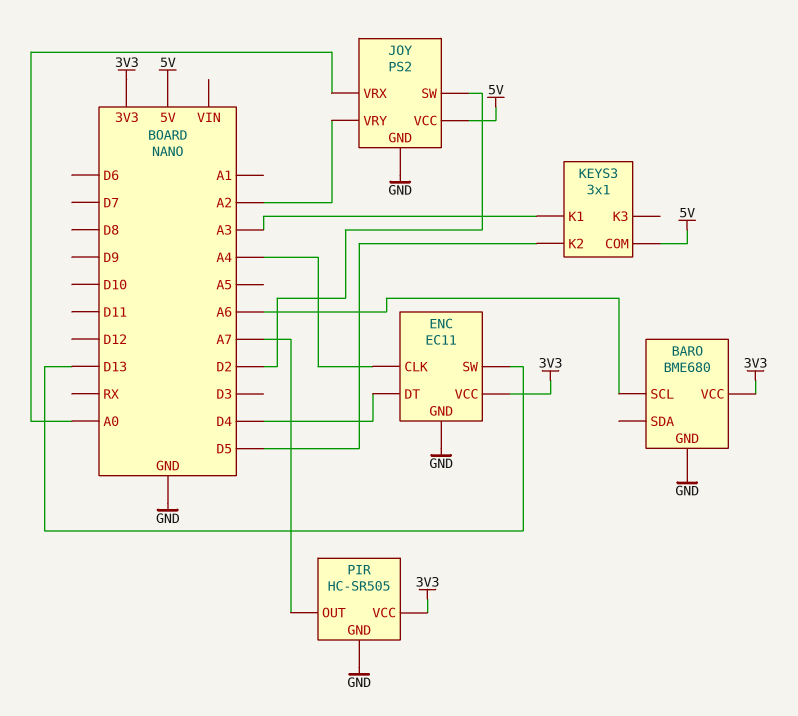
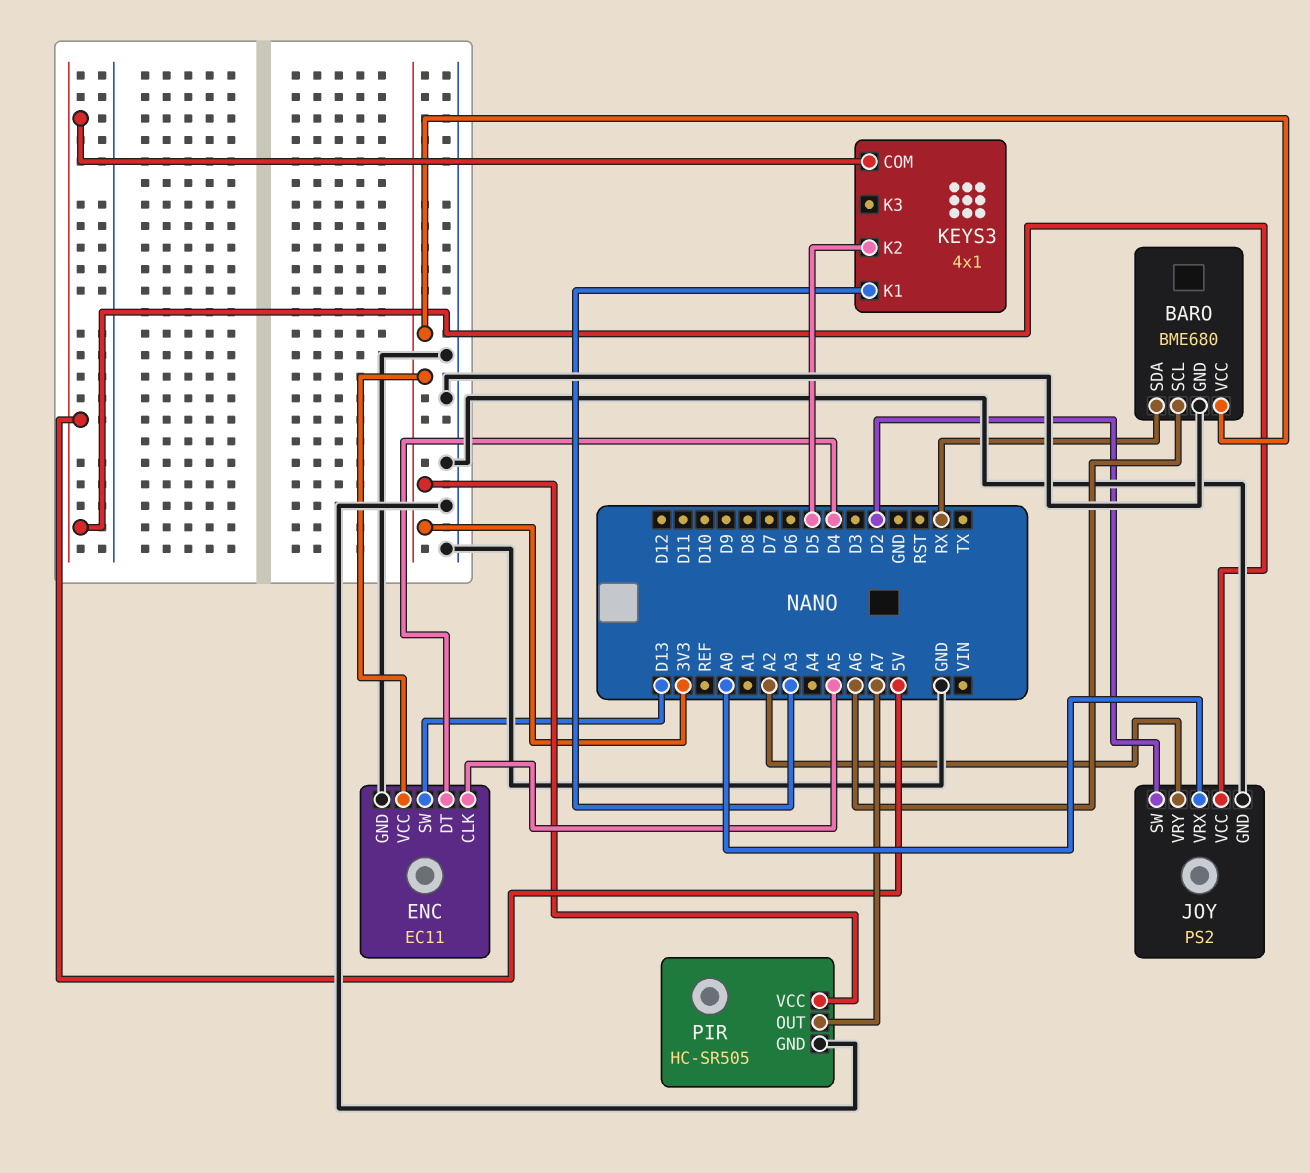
BARO pin SDA: none -> RX
ENC pin CLK: A4 -> A5
KEYS3: 3x1 -> 4x1

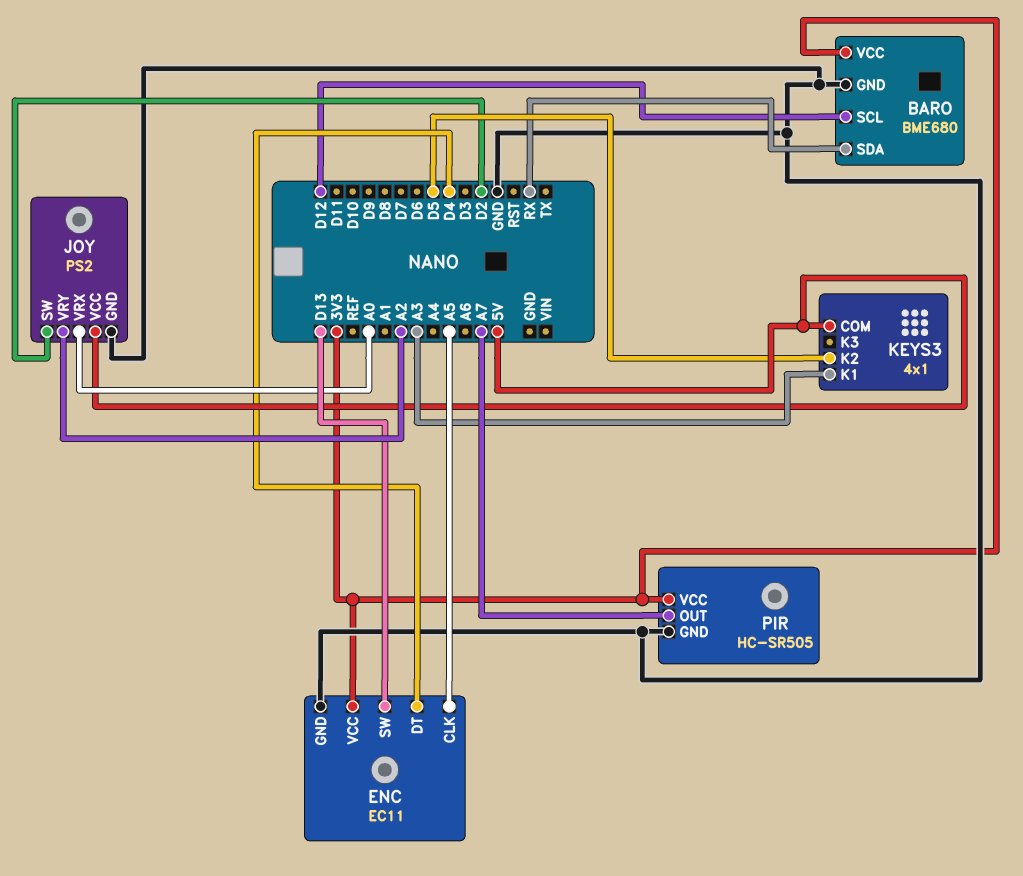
BARO pin SCL: A6 -> D12

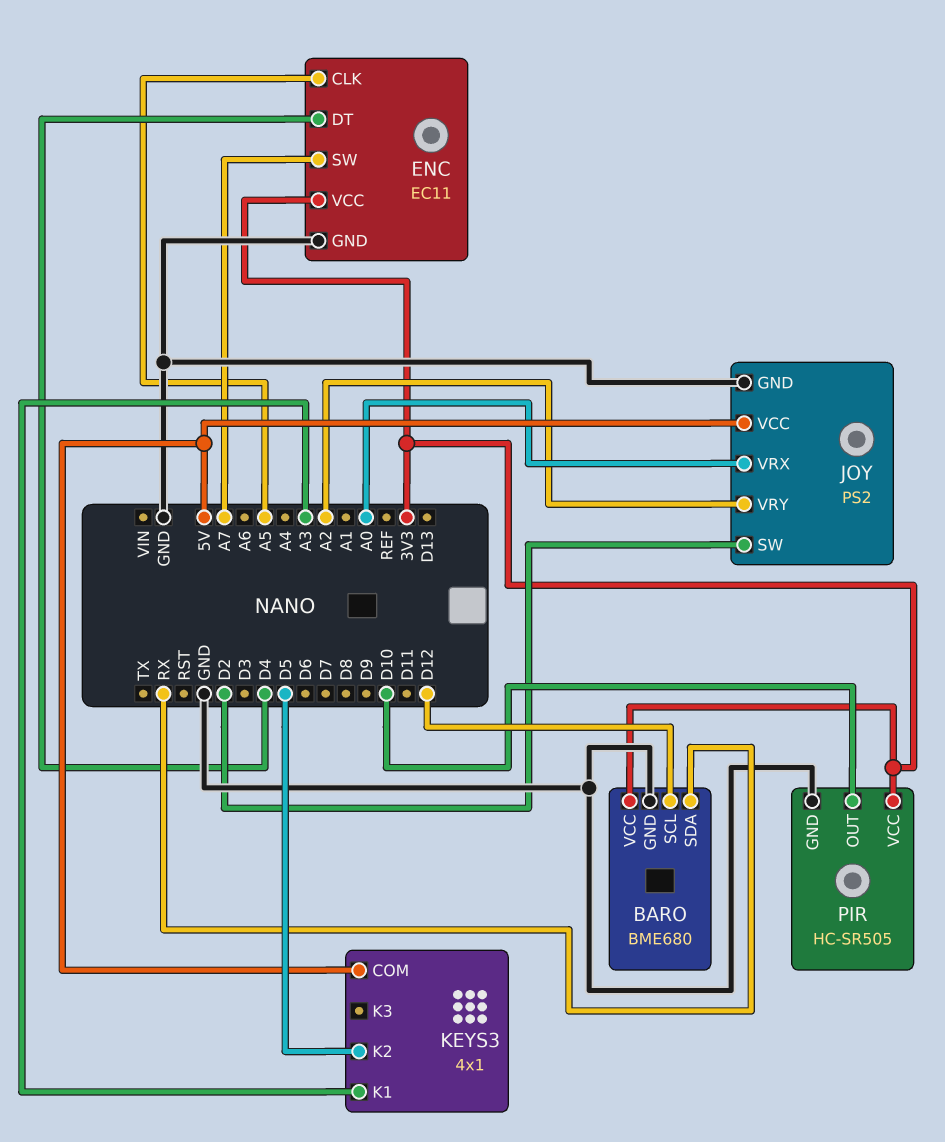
ENC pin SW: D13 -> A7
PIR pin OUT: A7 -> D10

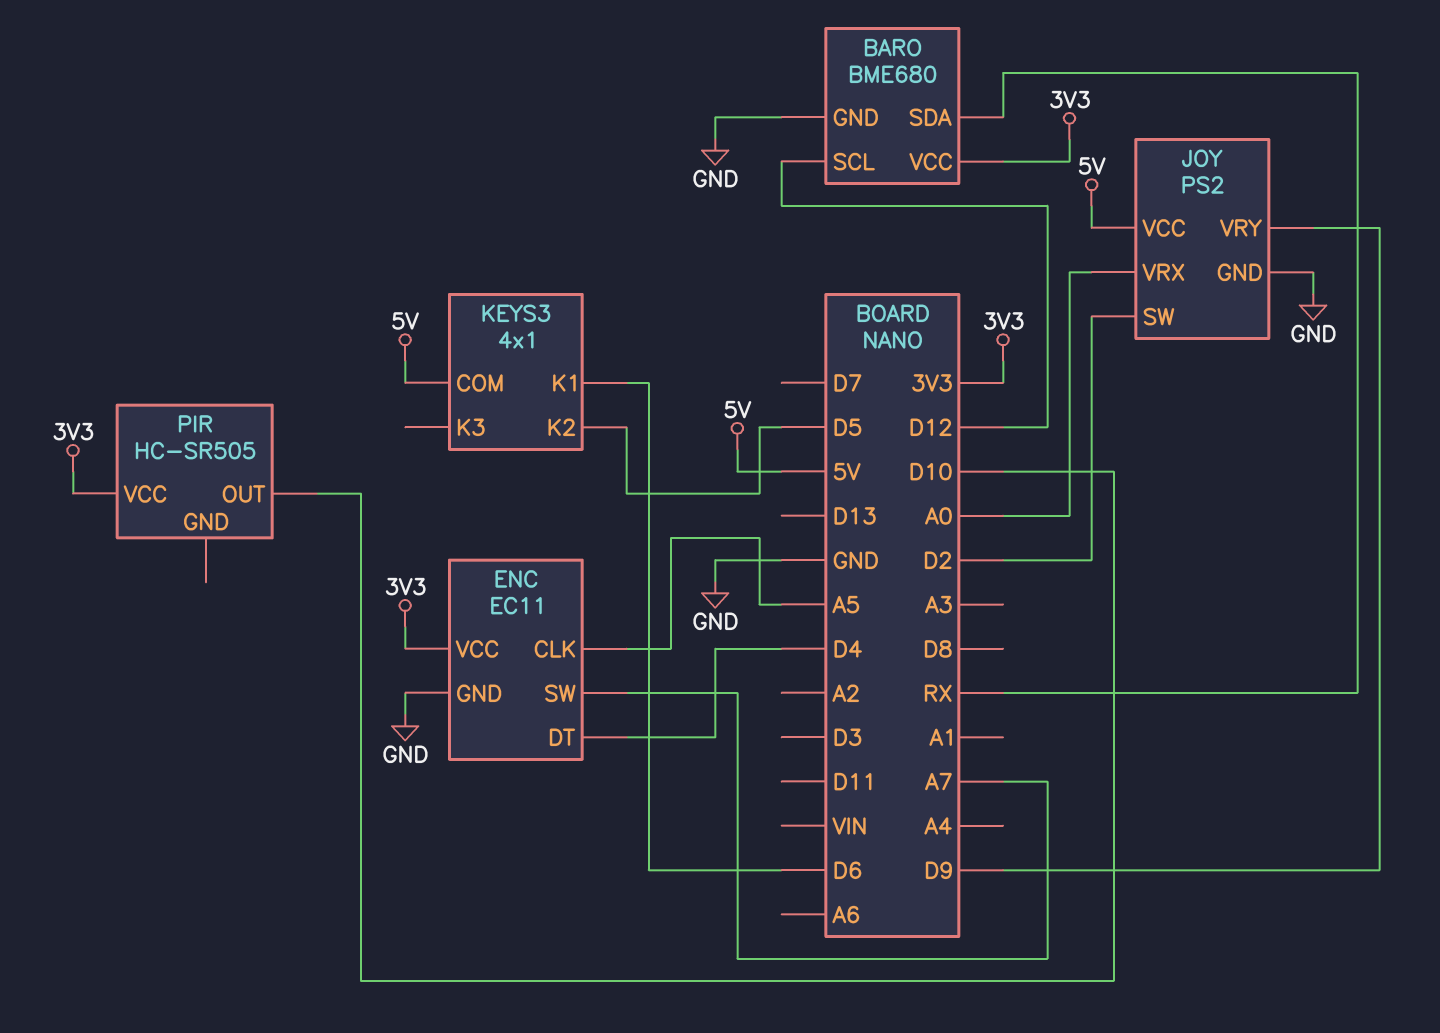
JOY pin VRY: A2 -> D9
KEYS3 pin K1: A3 -> D6
PIR pin GND: GND -> none

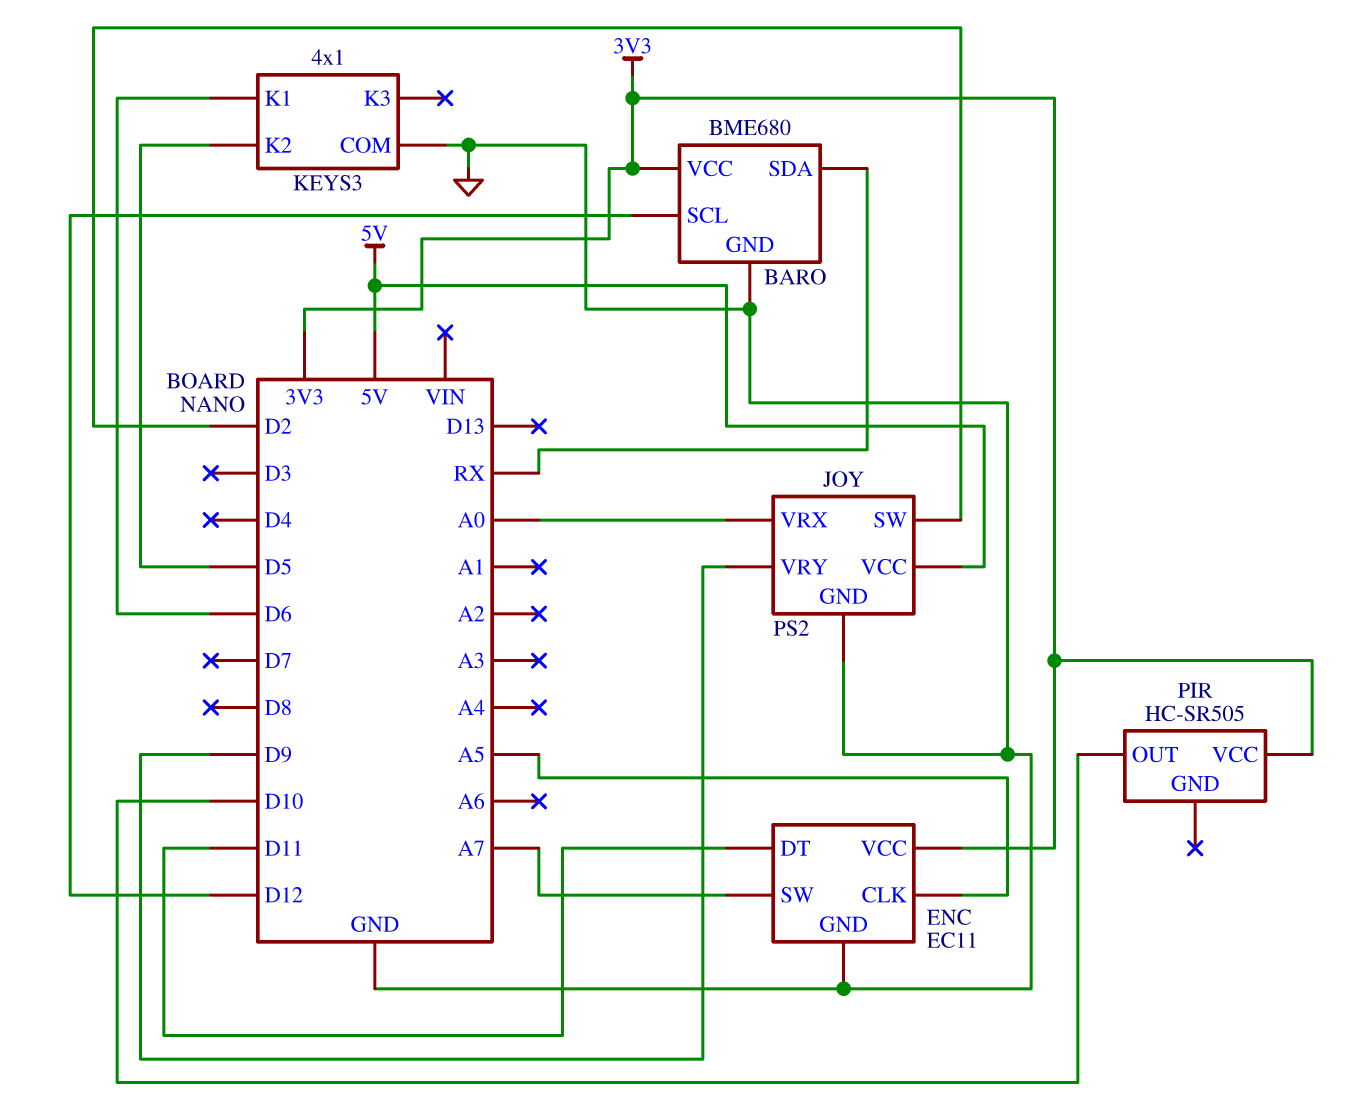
ENC pin DT: D4 -> D11
KEYS3 pin COM: 5V -> GND

